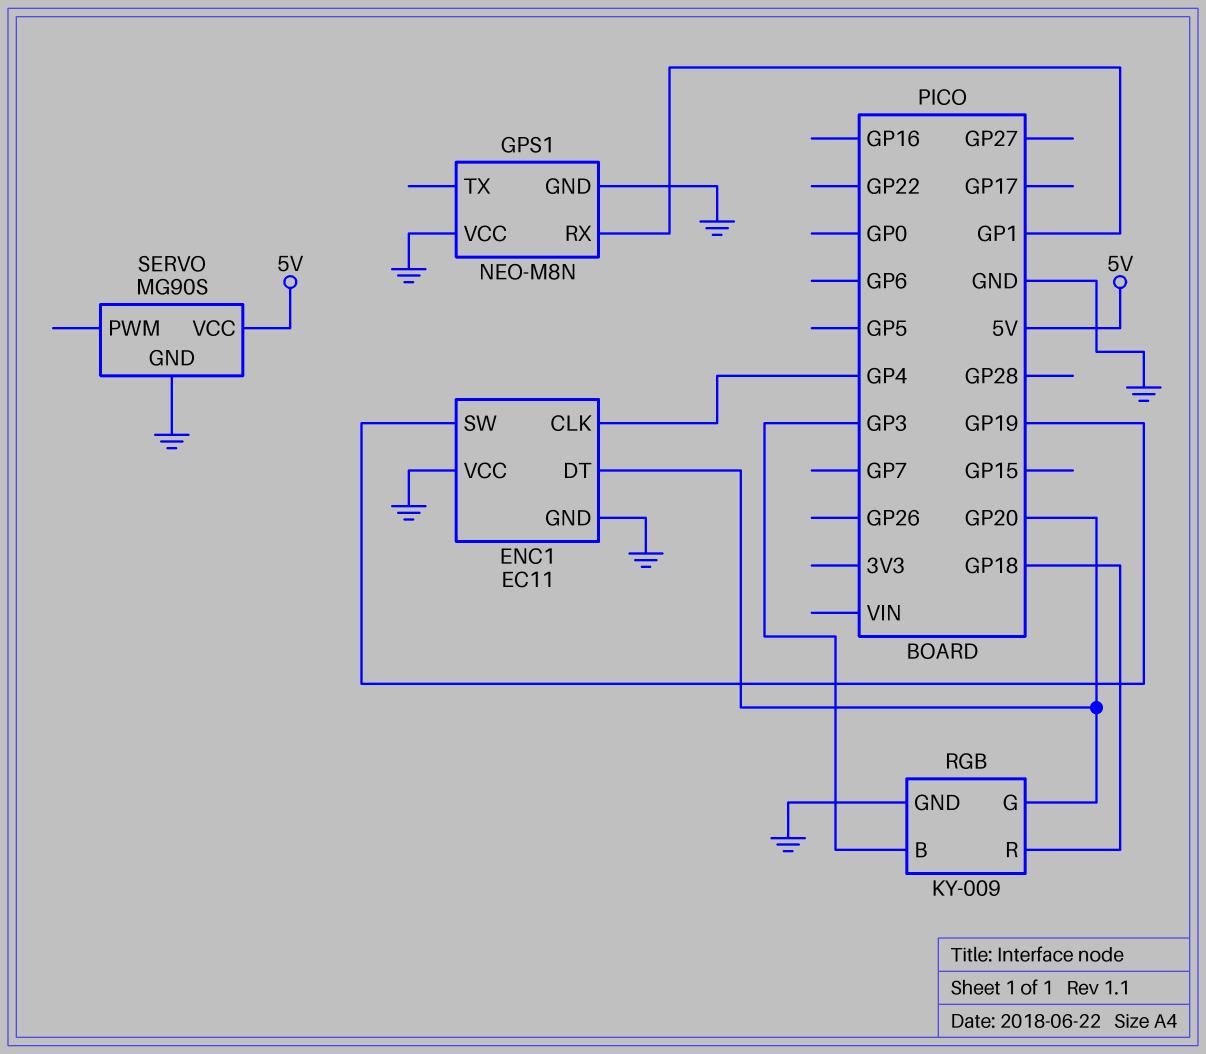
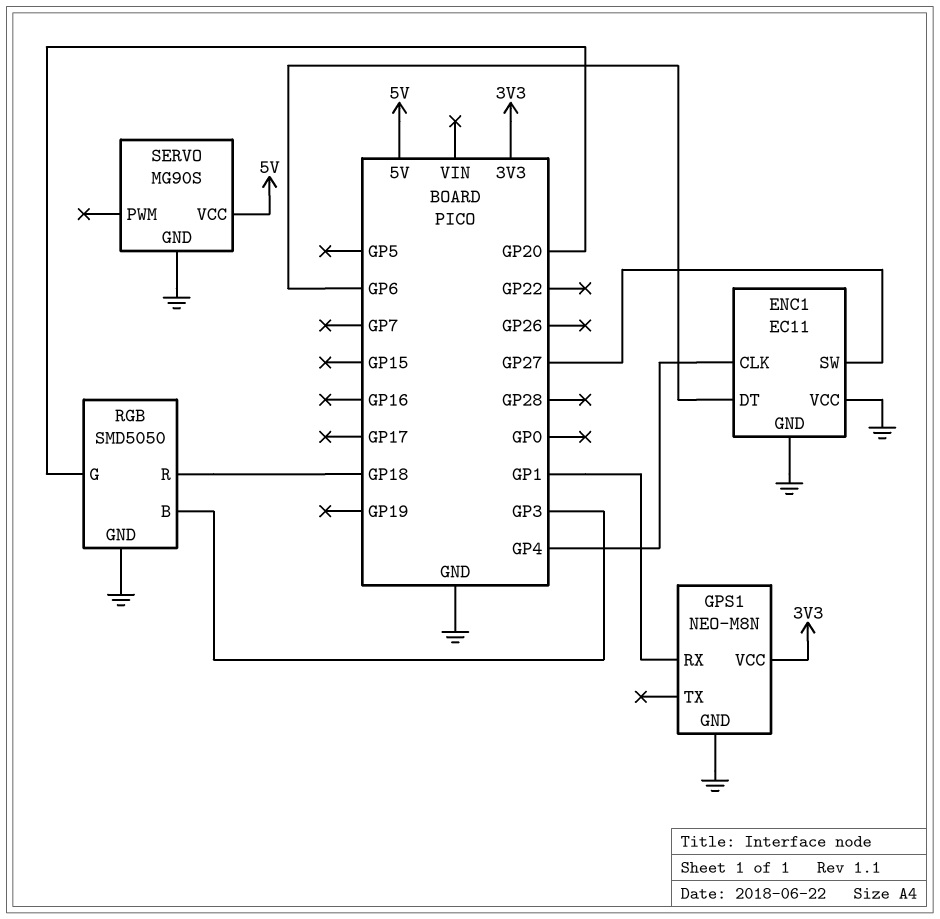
ENC1 pin DT: GP20 -> GP6
ENC1 pin SW: GP19 -> GP27
GPS1 pin VCC: GND -> 3V3
RGB: KY-009 -> SMD5050

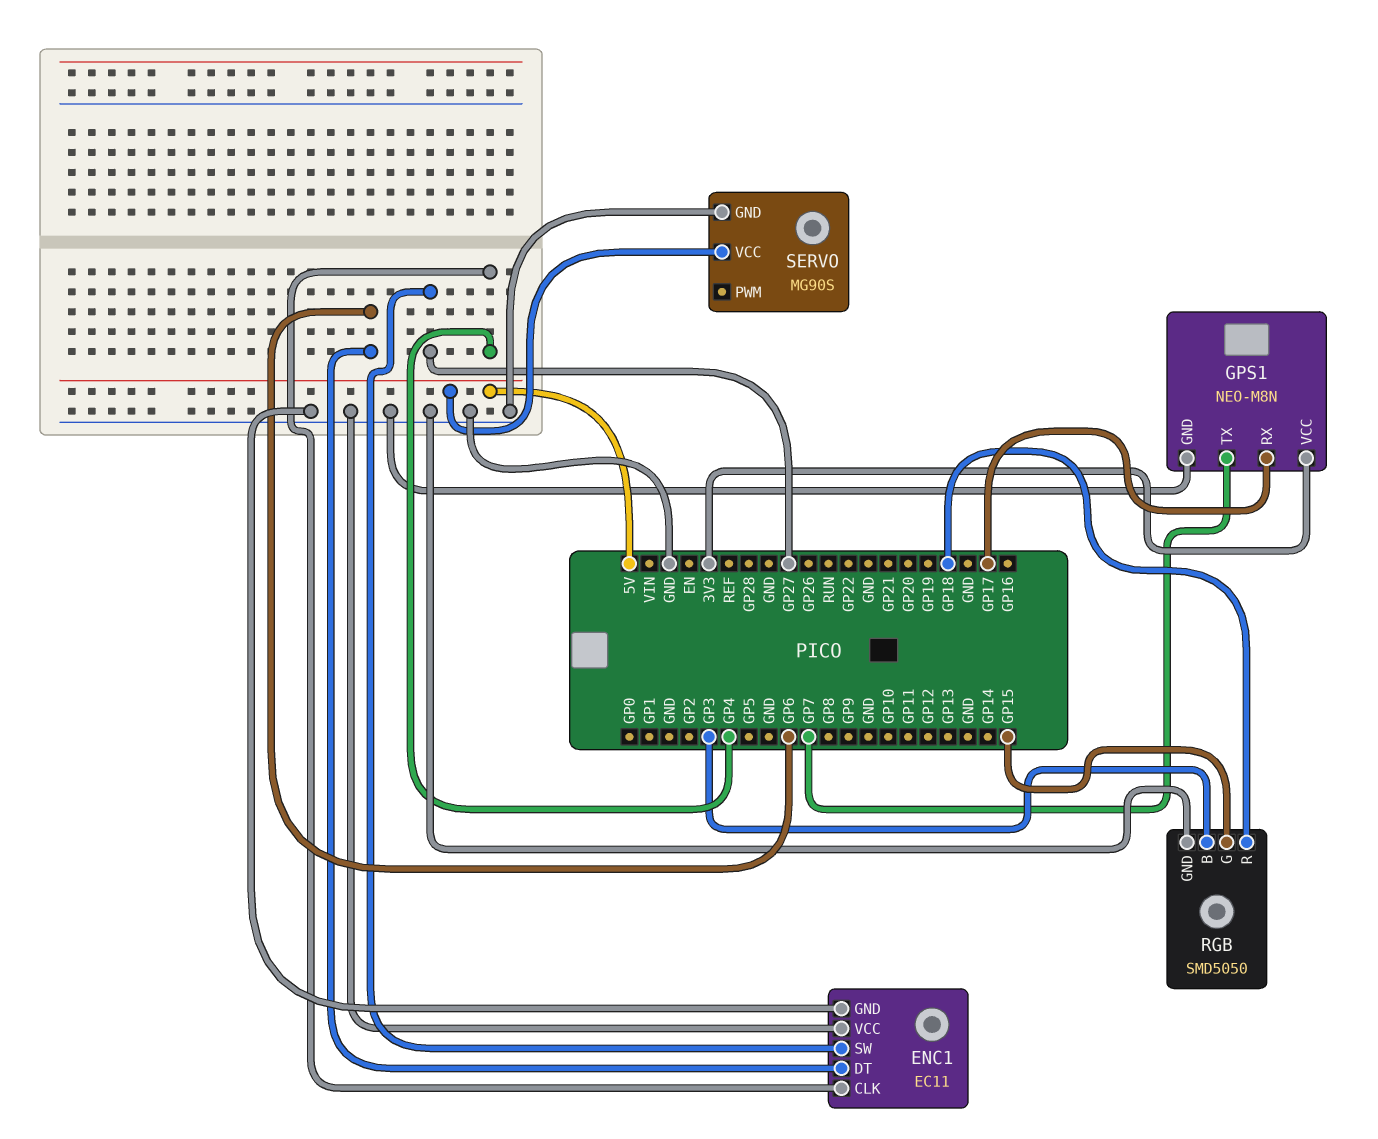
GPS1 pin RX: GP1 -> GP17
GPS1 pin TX: none -> GP7
RGB pin G: GP20 -> GP15

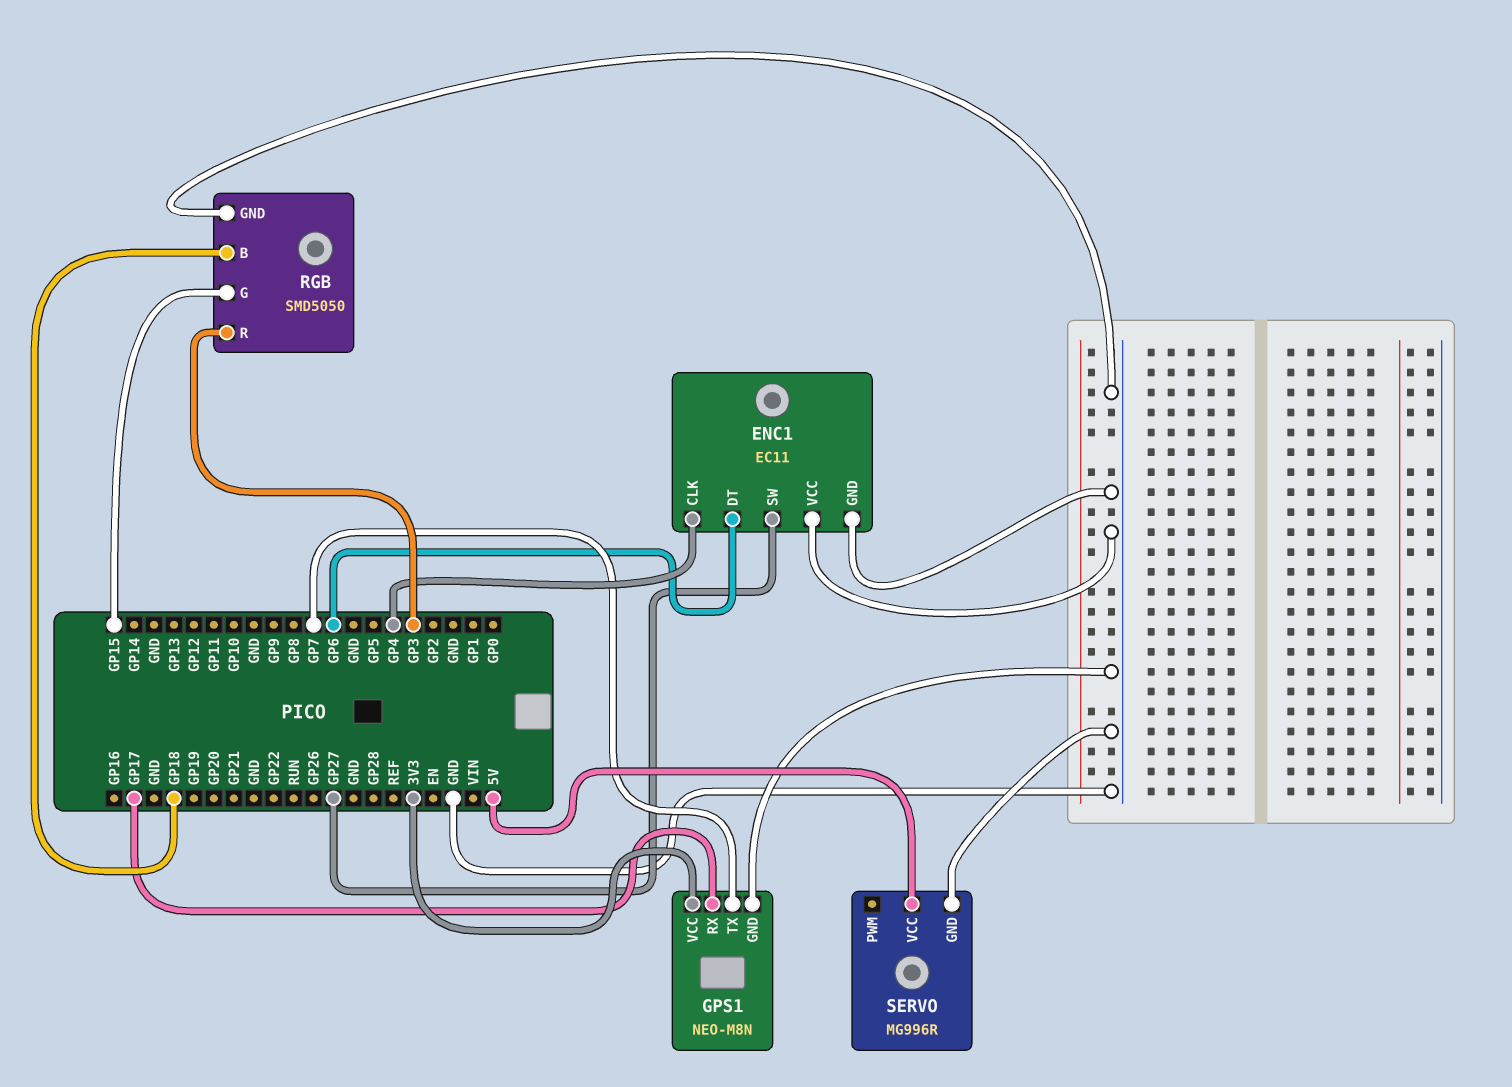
RGB pin B: GP3 -> GP18
RGB pin R: GP18 -> GP3
SERVO: MG90S -> MG996R

